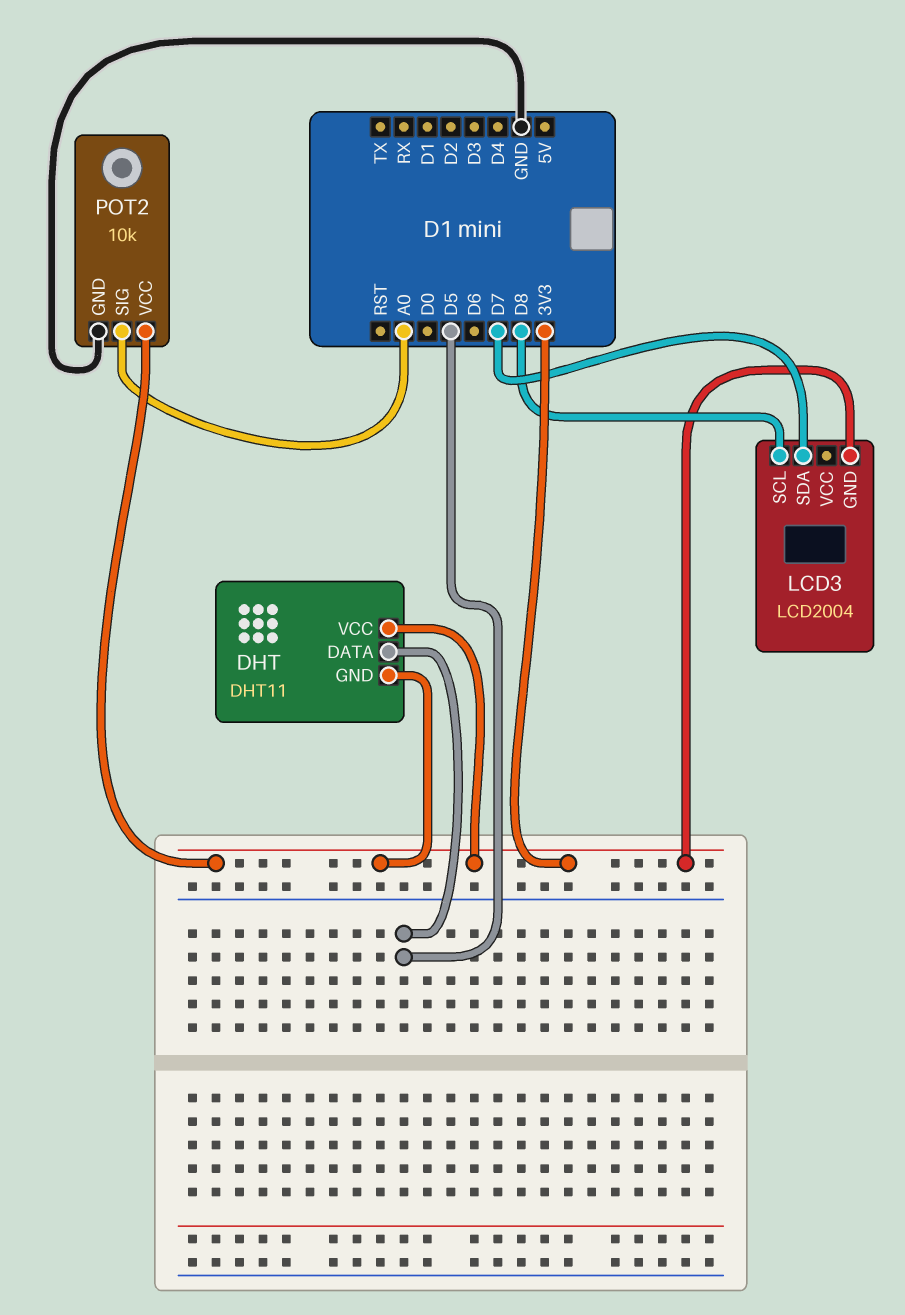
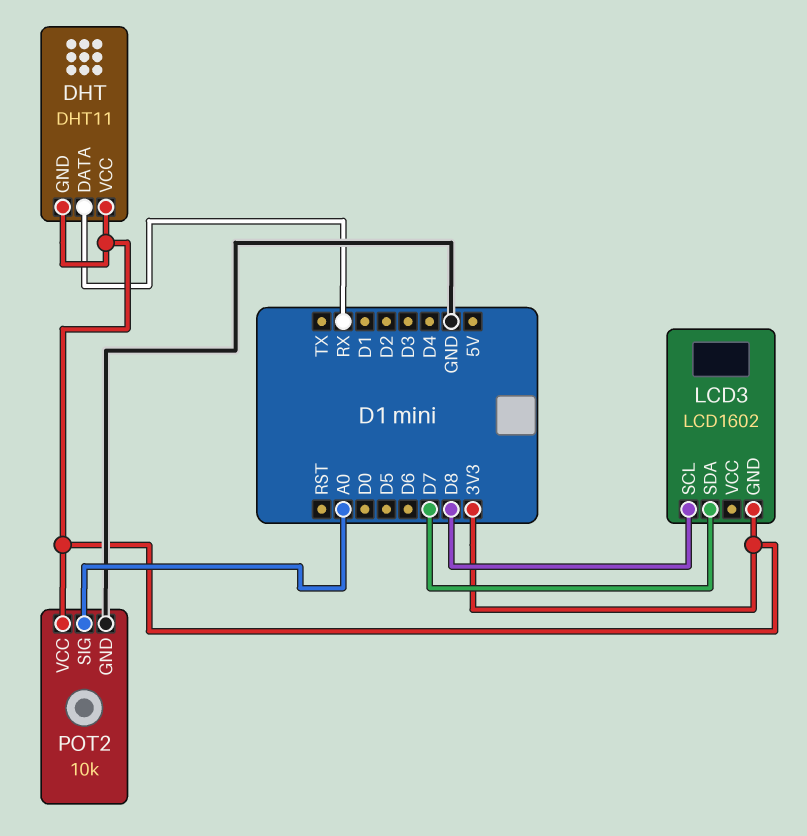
DHT pin DATA: D5 -> RX
LCD3: LCD2004 -> LCD1602

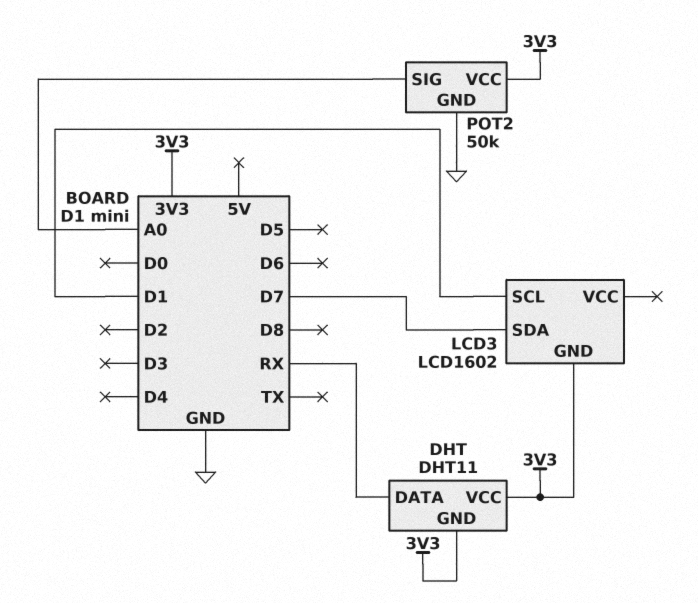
LCD3 pin SCL: D8 -> D1
POT2: 10k -> 50k

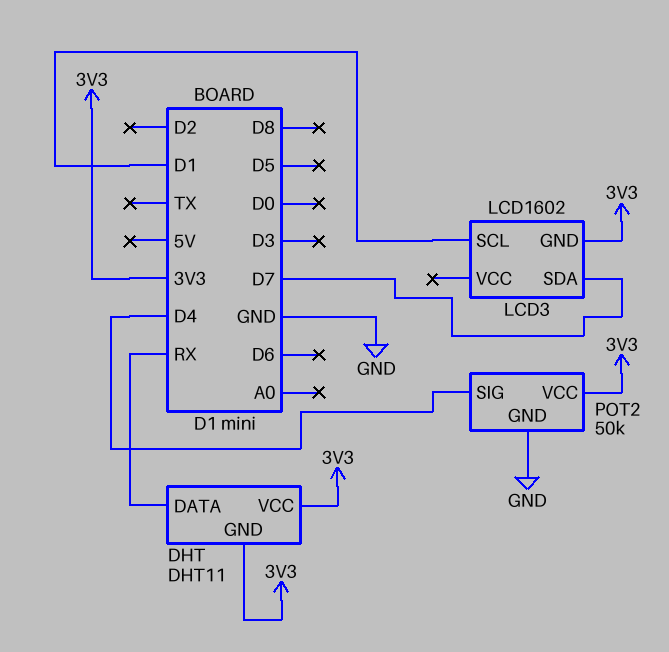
POT2 pin SIG: A0 -> D4

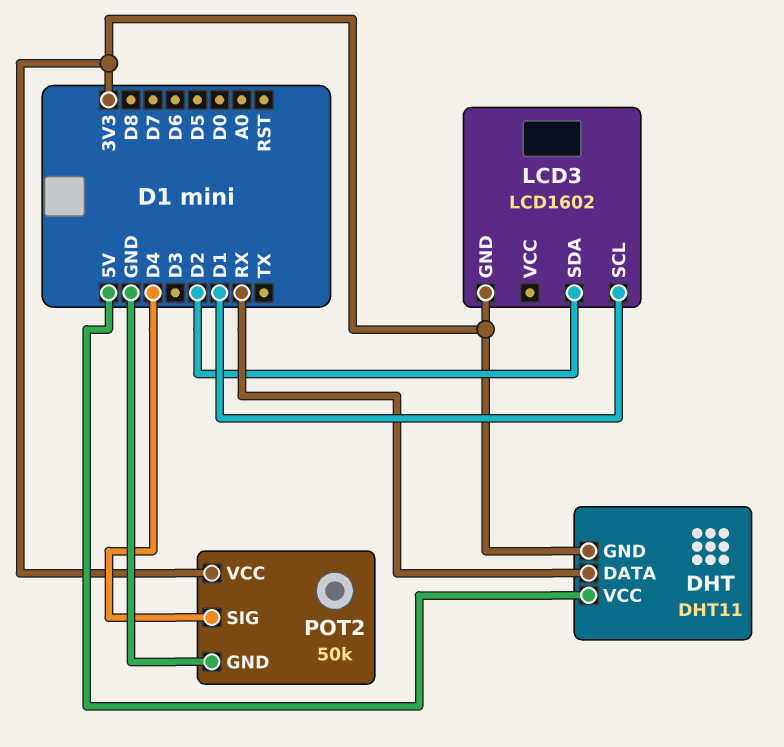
DHT pin VCC: 3V3 -> 5V
LCD3 pin SDA: D7 -> D2

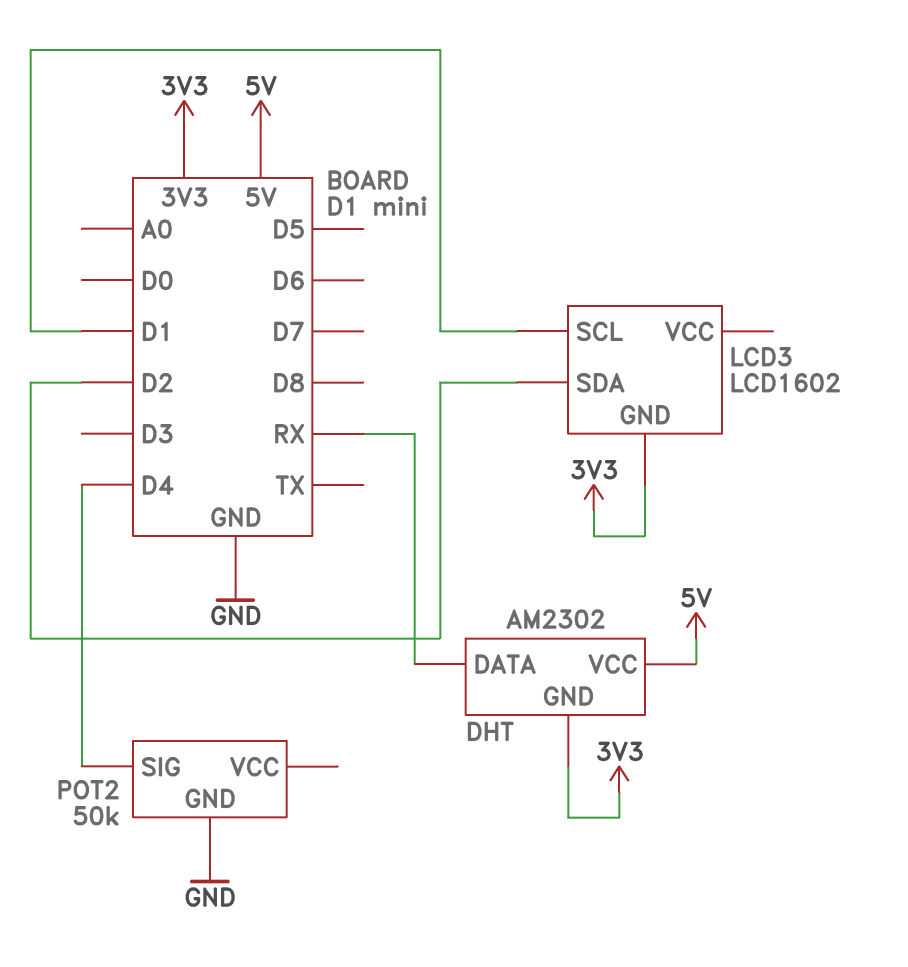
DHT: DHT11 -> AM2302
POT2 pin VCC: 3V3 -> none

